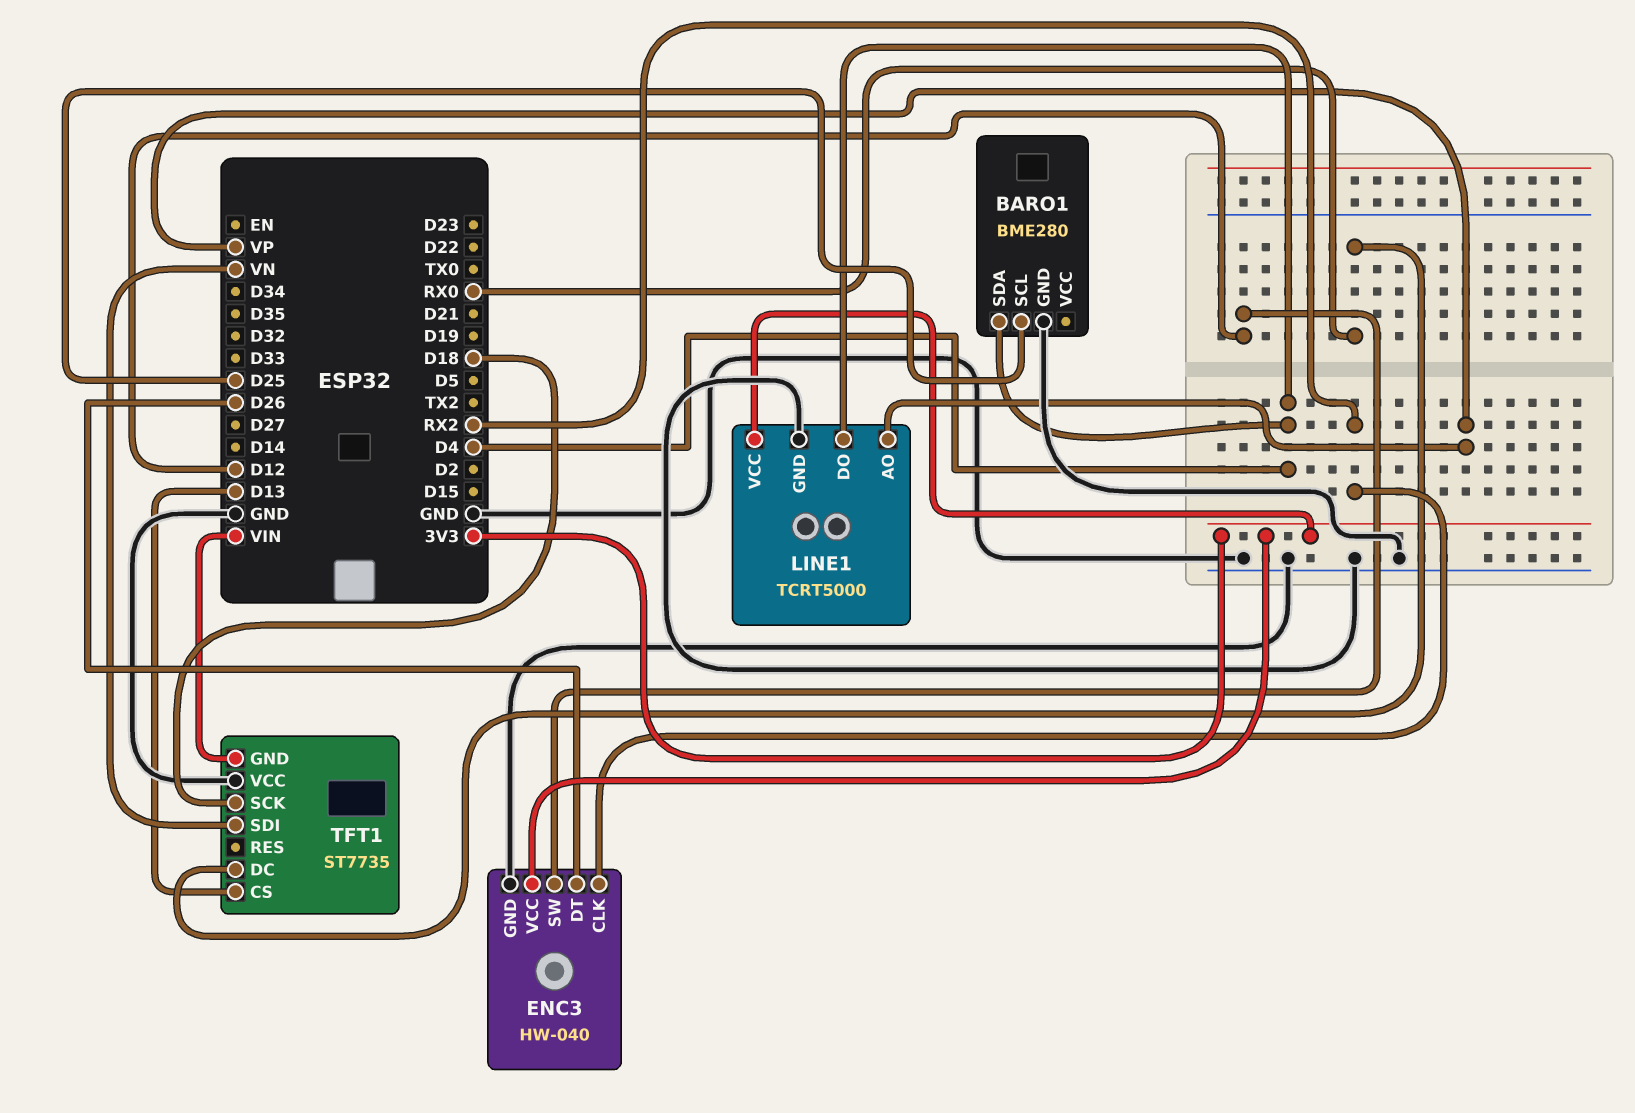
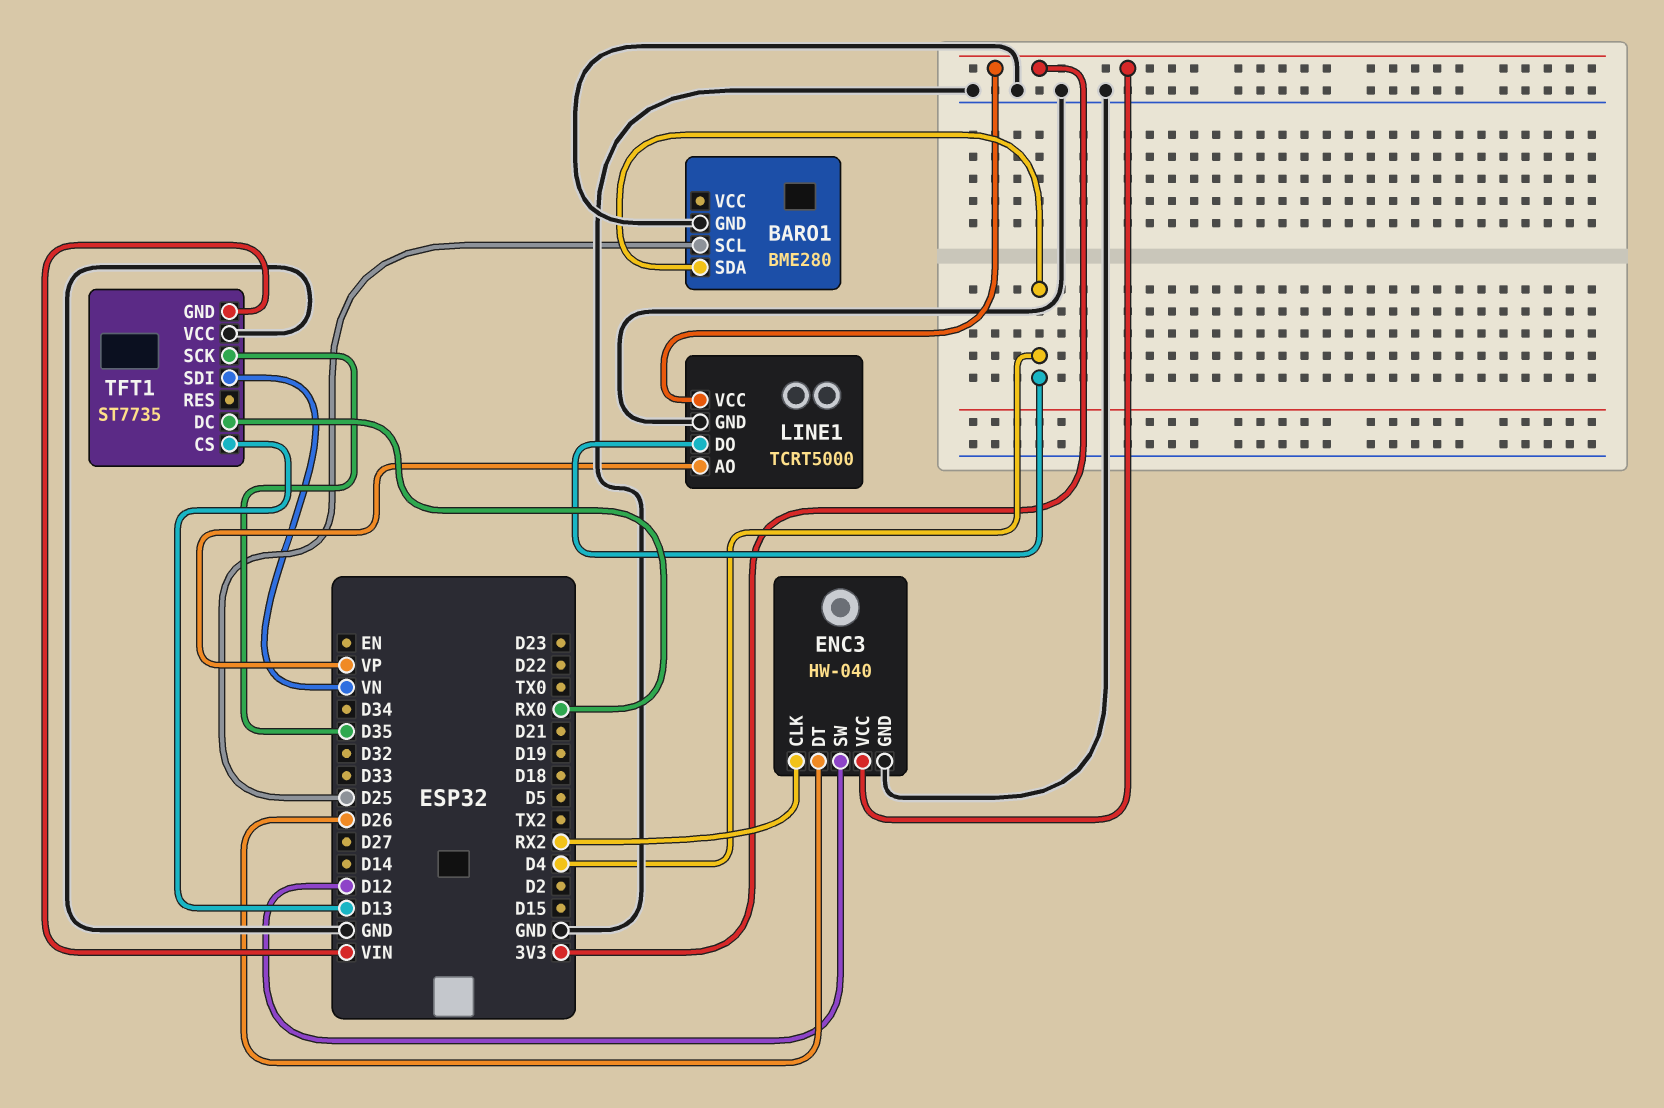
TFT1 pin SCK: D18 -> D35

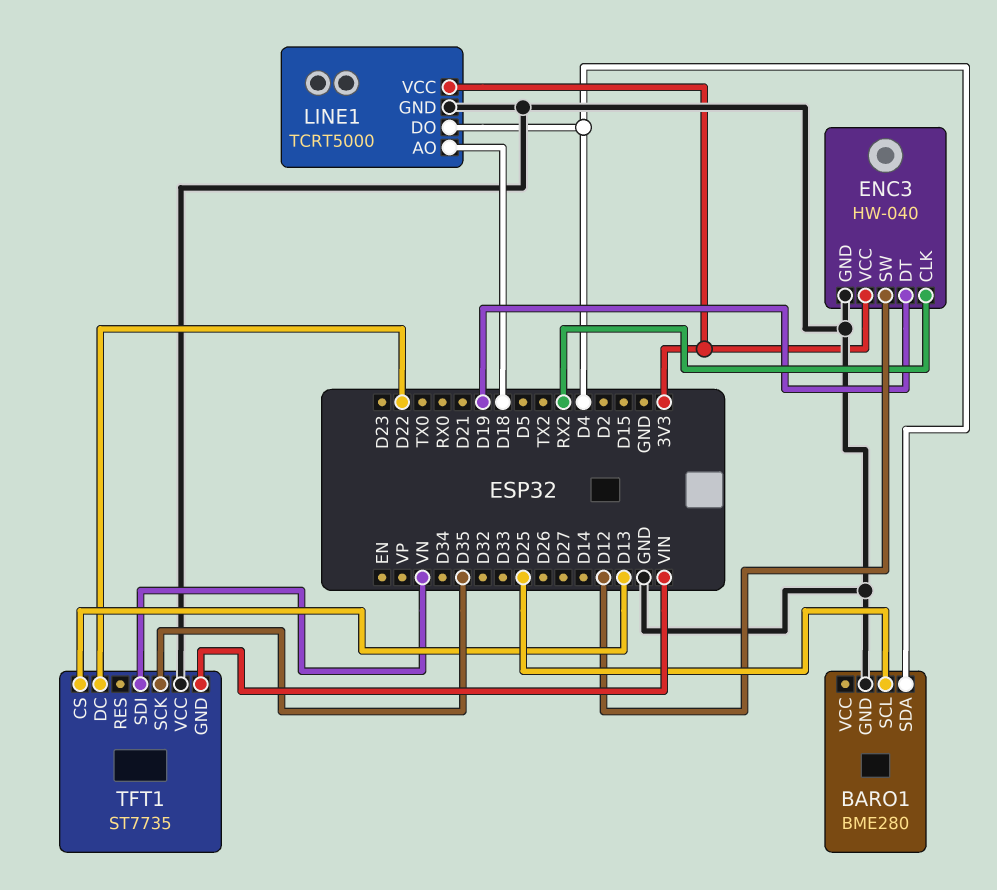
ENC3 pin DT: D26 -> D19
LINE1 pin AO: VP -> D18
TFT1 pin DC: RX0 -> D22

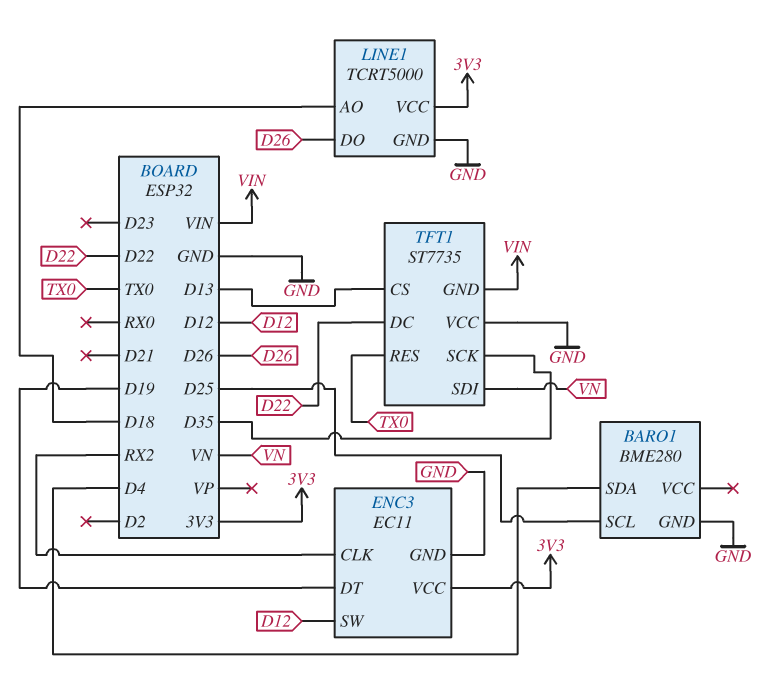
ENC3: HW-040 -> EC11
LINE1 pin DO: D4 -> D26
TFT1 pin RES: none -> TX0

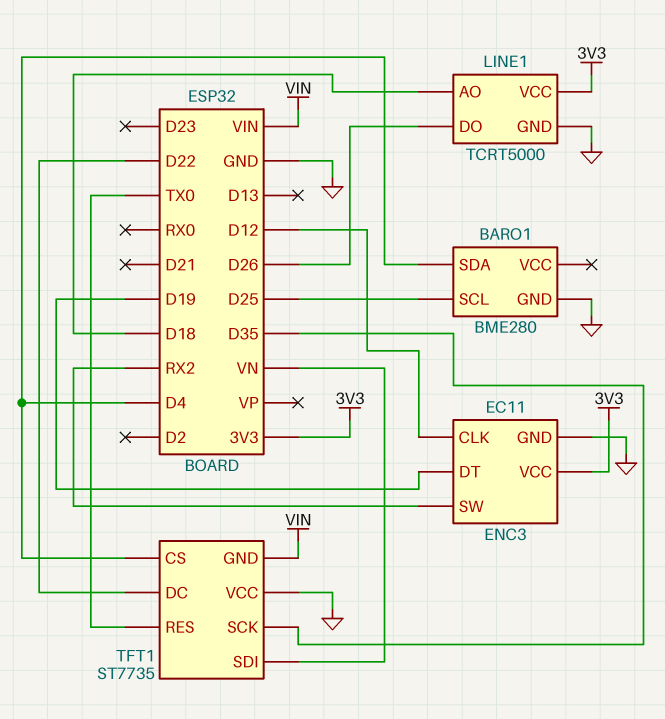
ENC3 pin CLK: RX2 -> D12
ENC3 pin SW: D12 -> RX2
TFT1 pin CS: D13 -> D4

